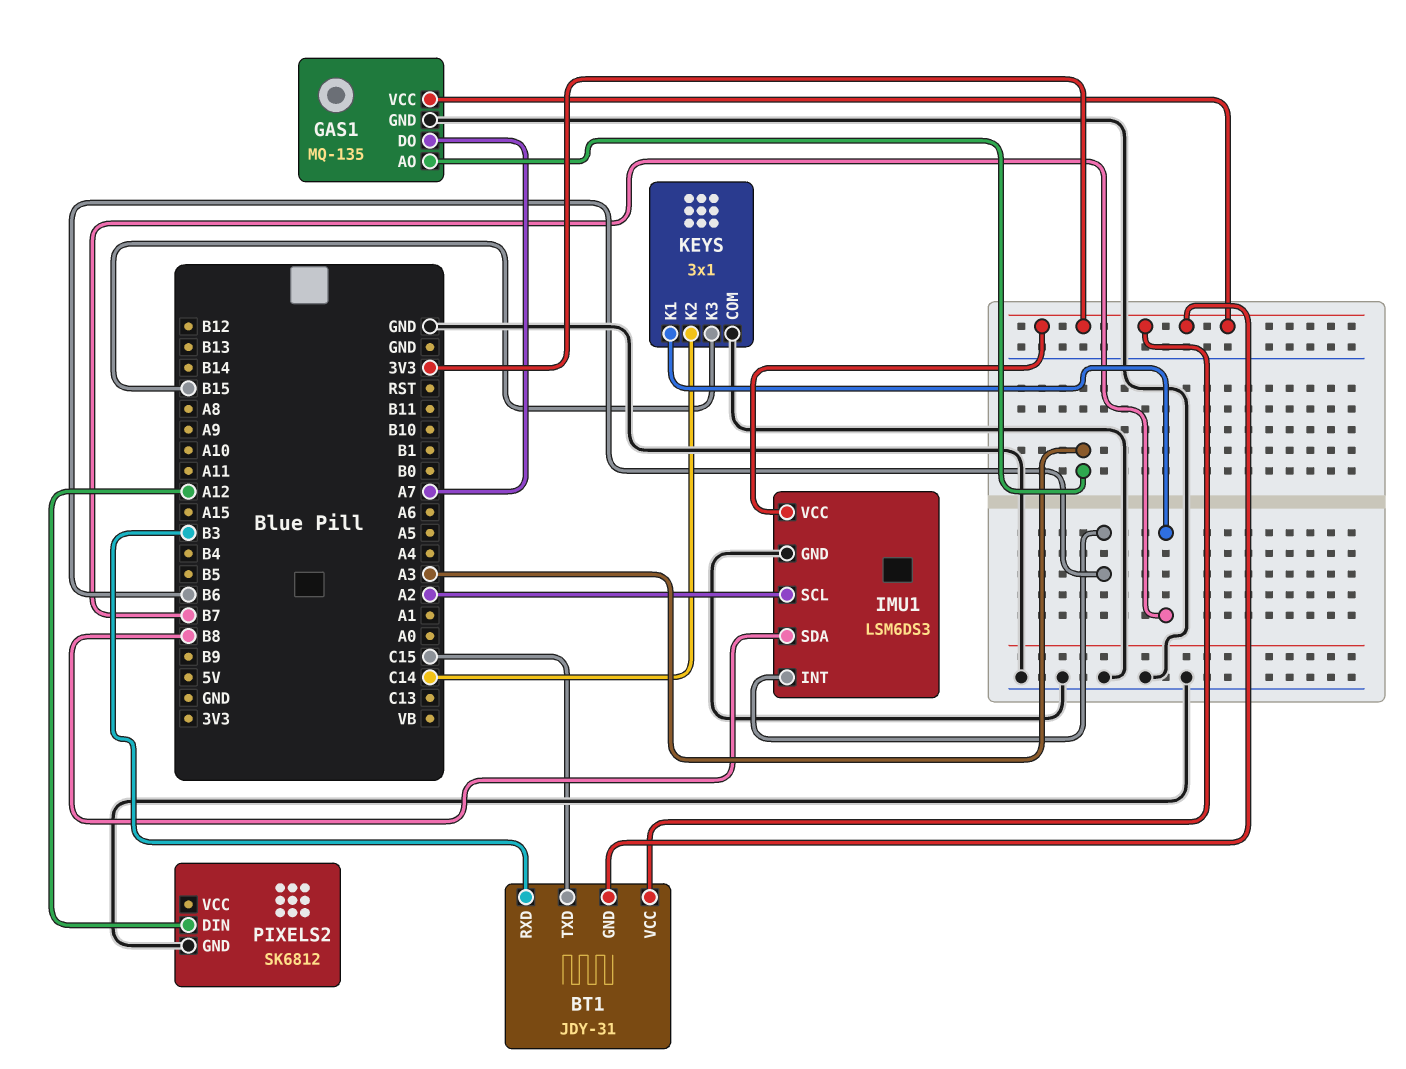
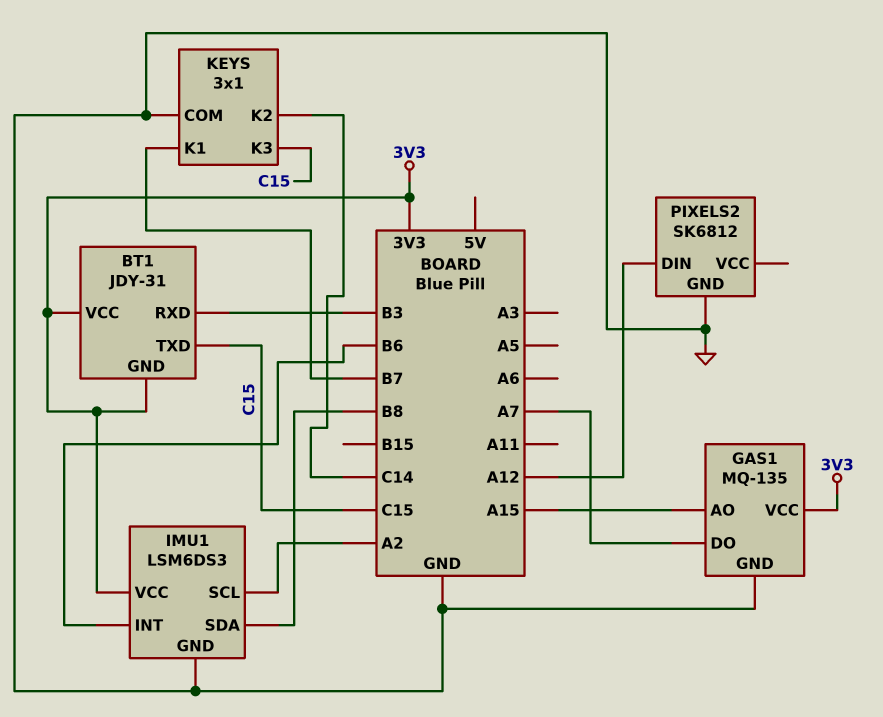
GAS1 pin AO: A3 -> A15
KEYS pin K3: B15 -> C15

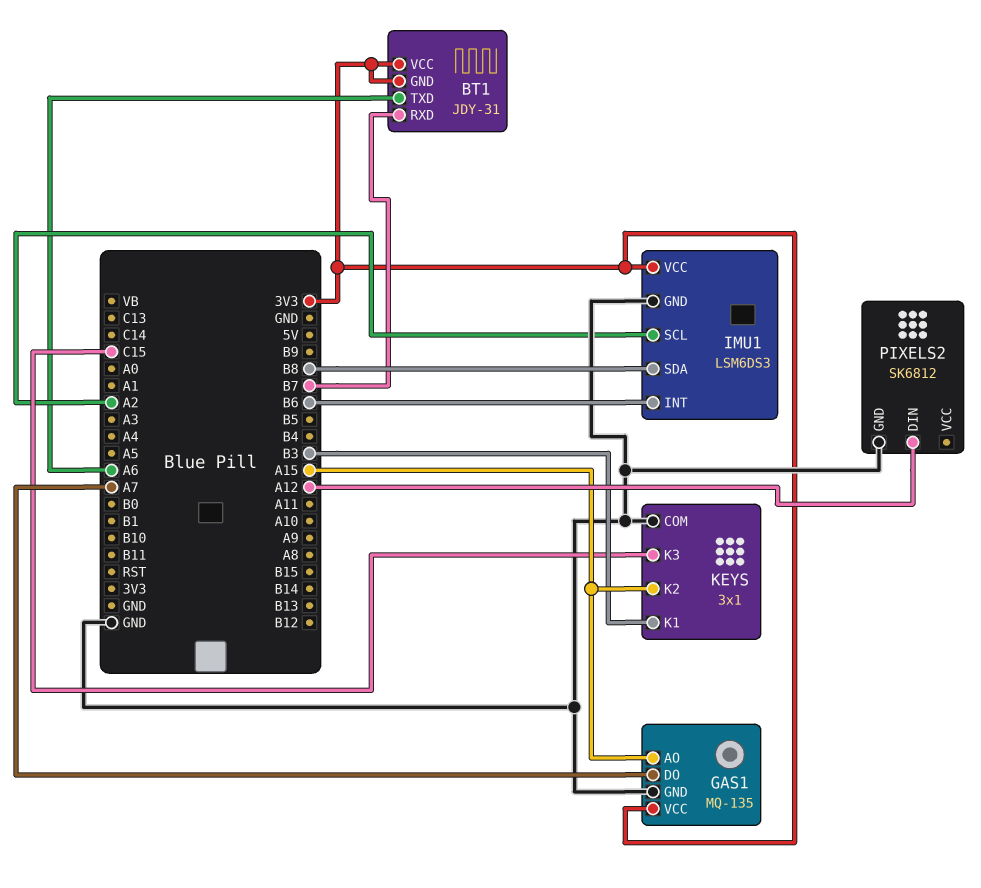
BT1 pin RXD: B3 -> B7
BT1 pin TXD: C15 -> A6
KEYS pin K1: B7 -> B3
KEYS pin K2: C14 -> A15

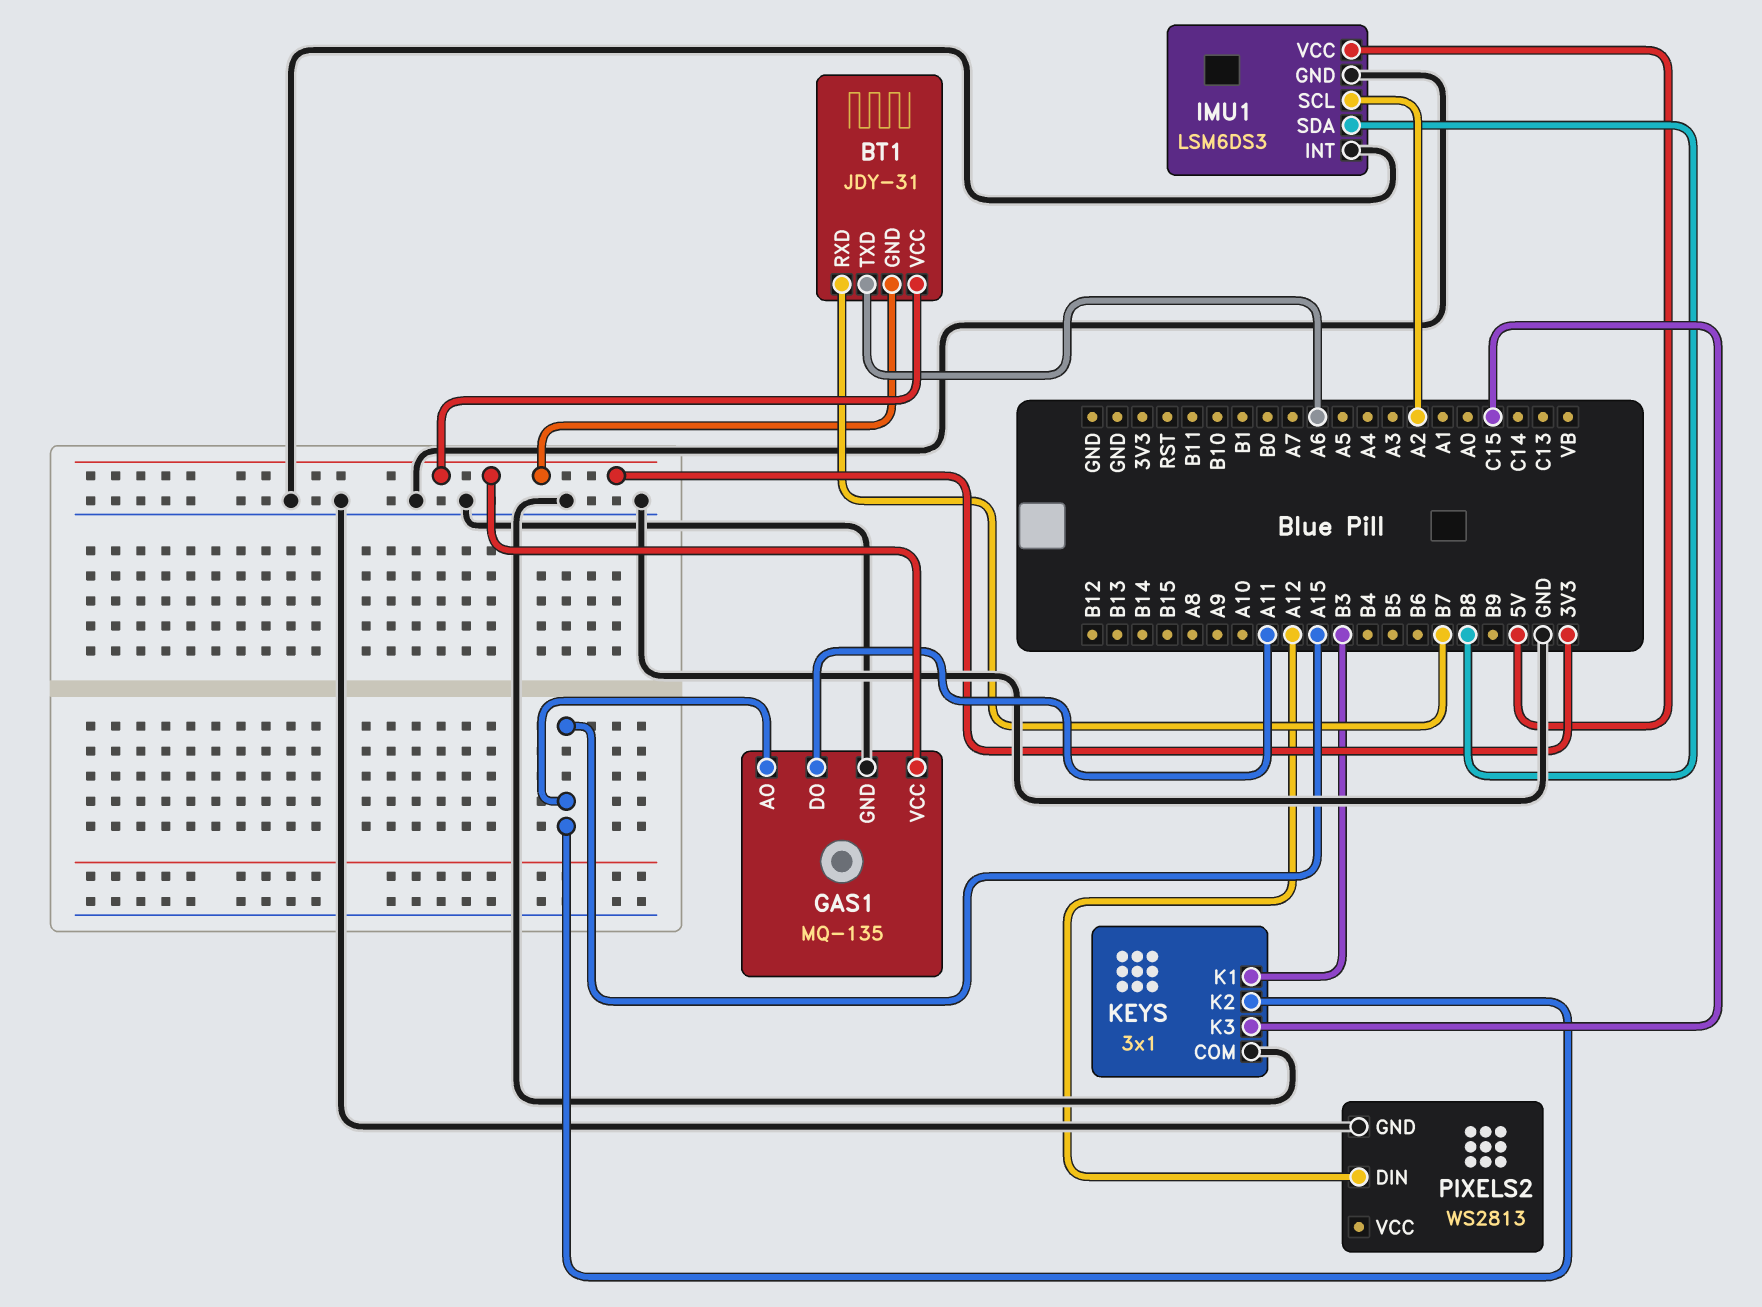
GAS1 pin DO: A7 -> A11
IMU1 pin INT: B6 -> GND
IMU1 pin VCC: 3V3 -> 5V
PIXELS2: SK6812 -> WS2813

